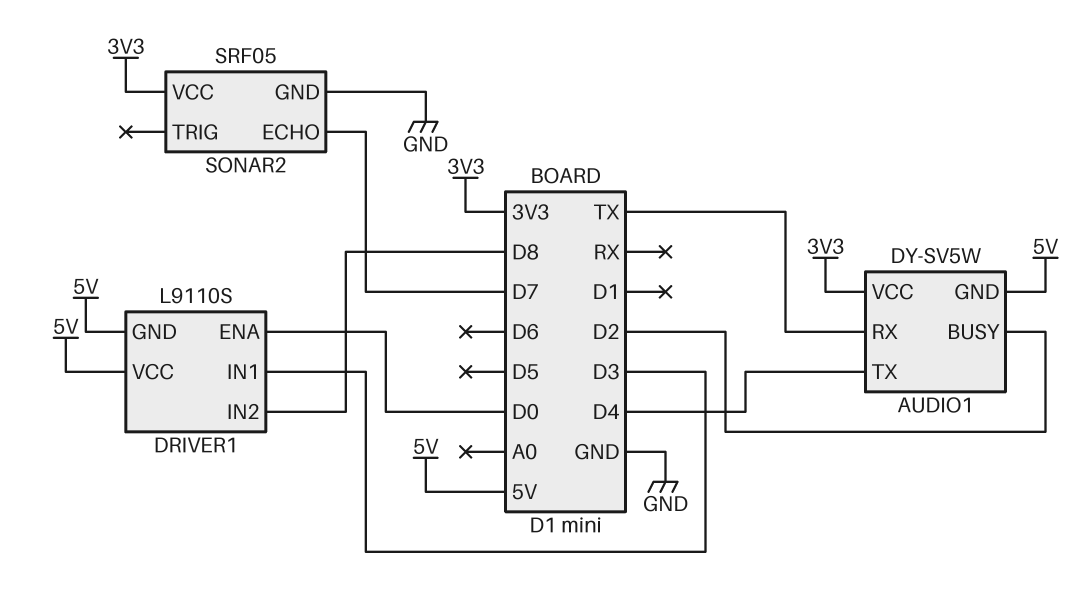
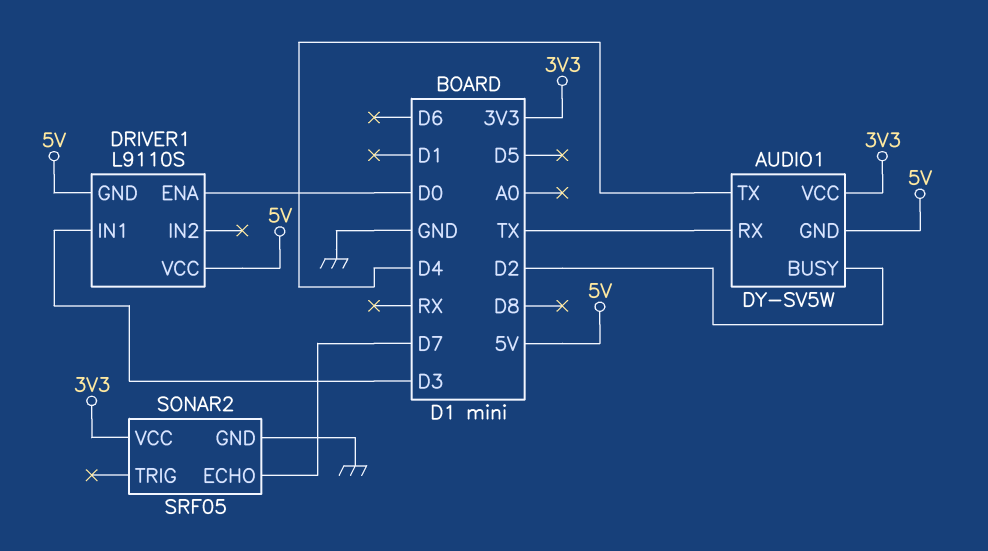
DRIVER1 pin IN2: D8 -> none

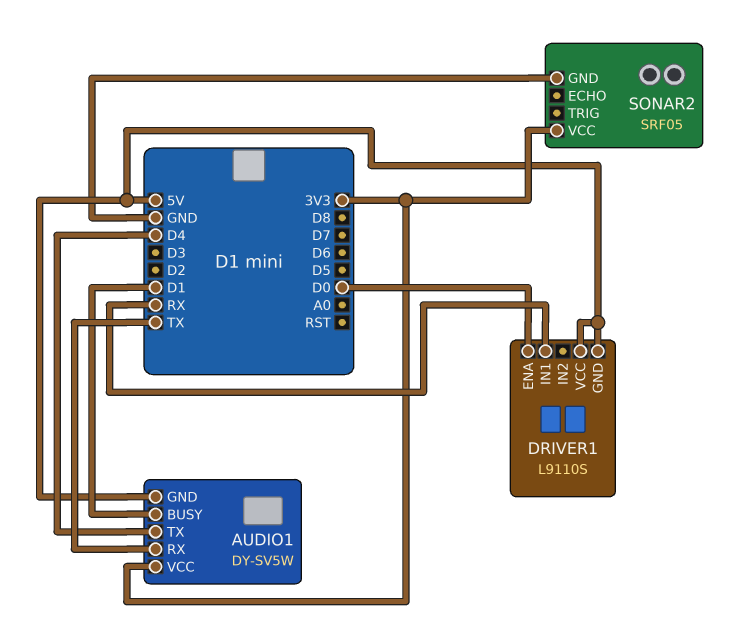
AUDIO1 pin BUSY: D2 -> D1
DRIVER1 pin IN1: D3 -> RX
SONAR2 pin ECHO: D7 -> none

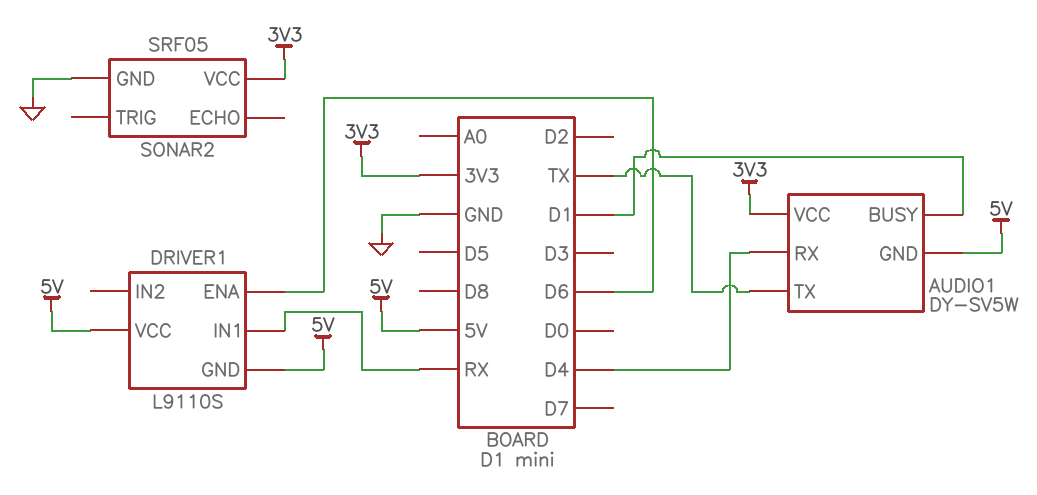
AUDIO1 pin RX: TX -> D4
AUDIO1 pin TX: D4 -> TX
DRIVER1 pin ENA: D0 -> D6

